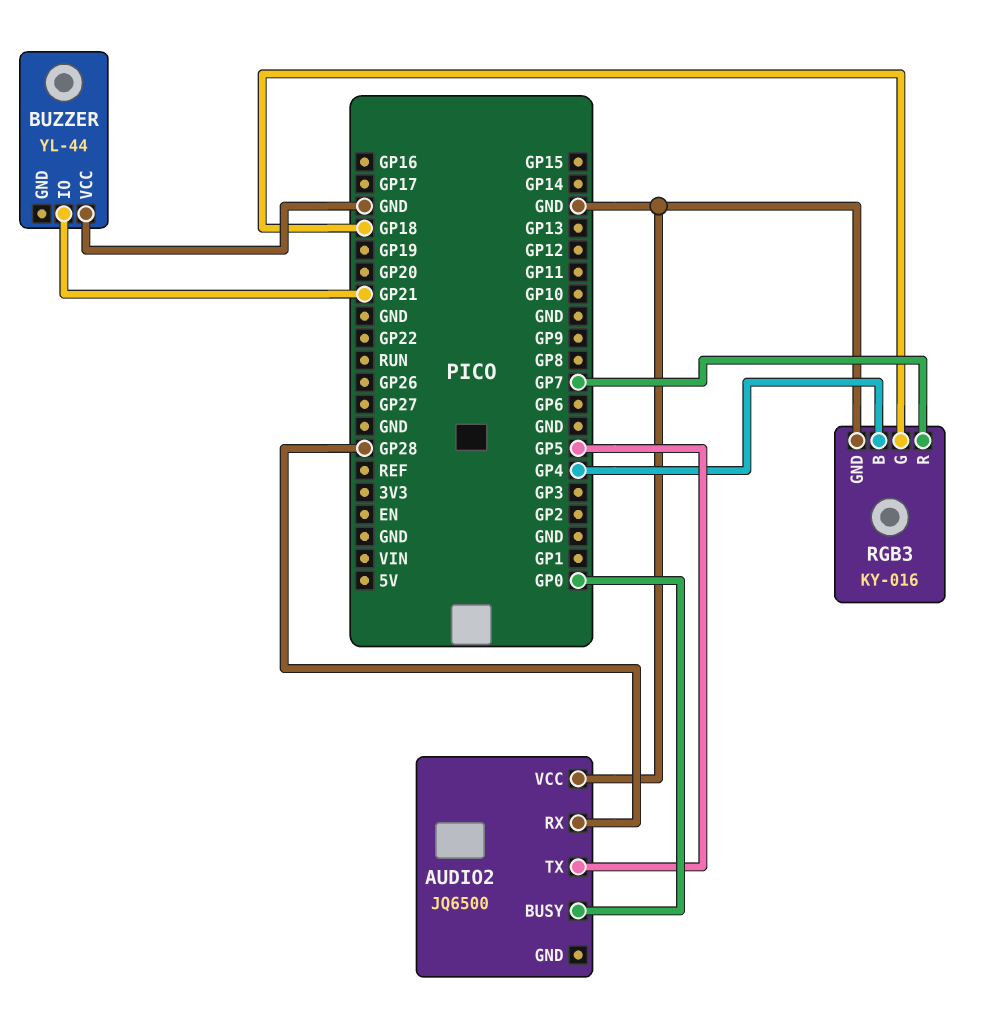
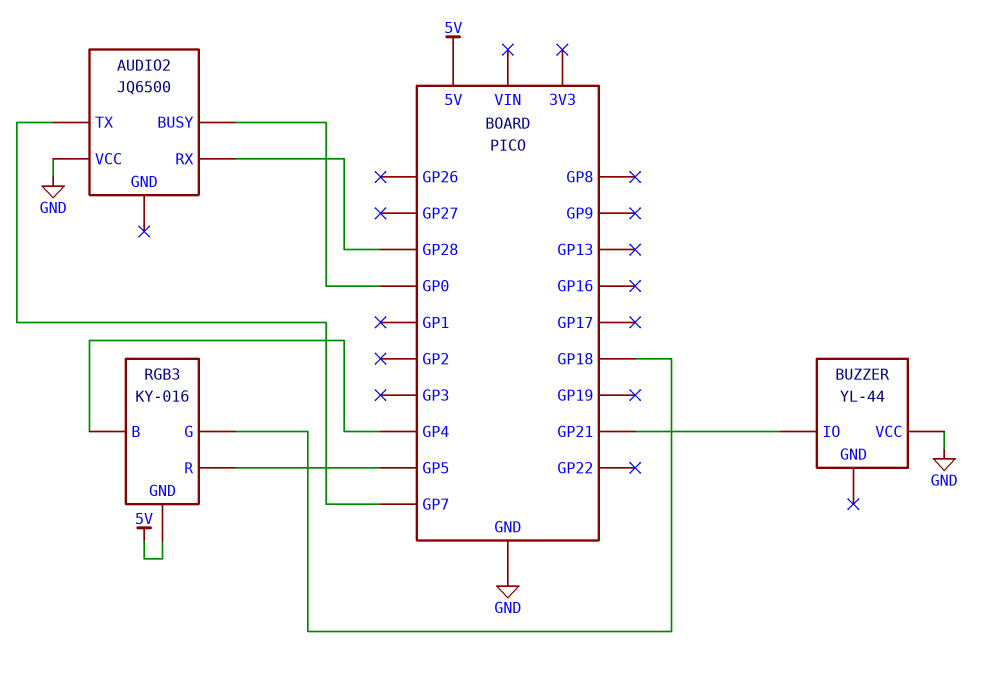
AUDIO2 pin TX: GP5 -> GP7
RGB3 pin GND: GND -> 5V
RGB3 pin R: GP7 -> GP5

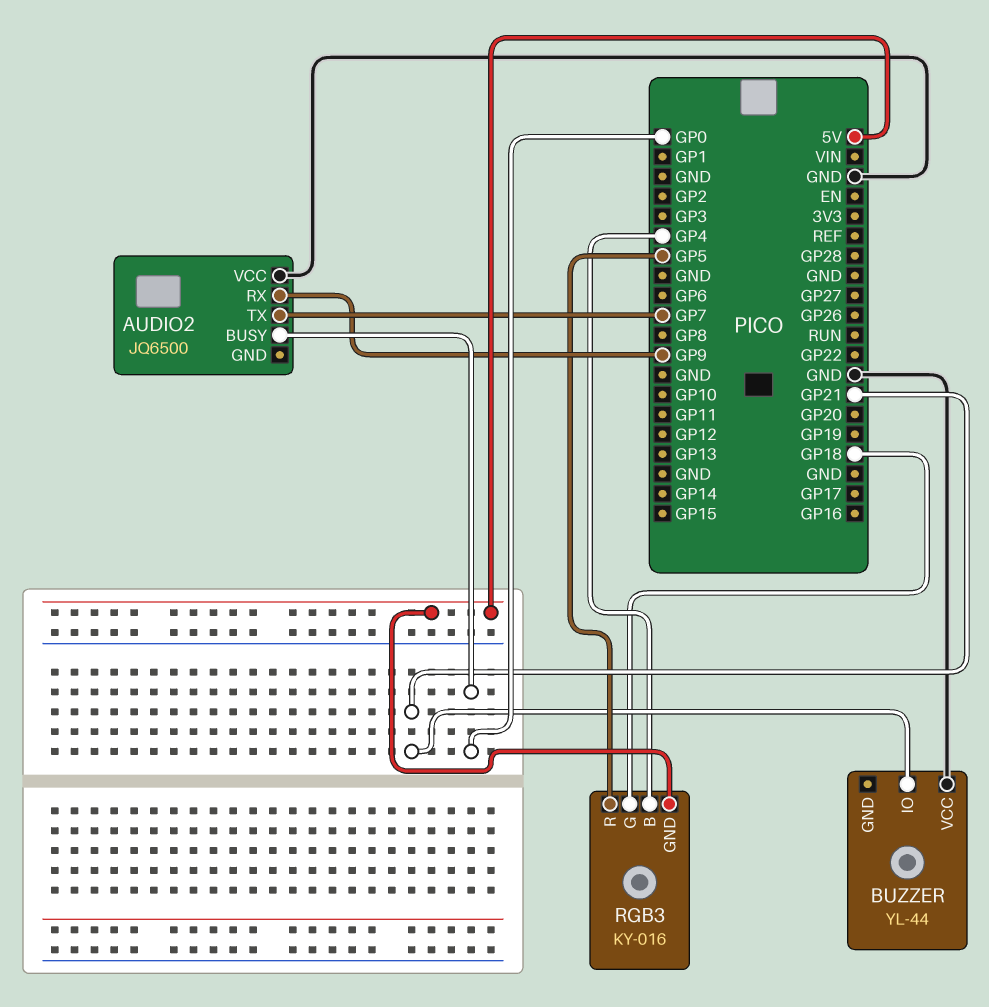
AUDIO2 pin RX: GP28 -> GP9

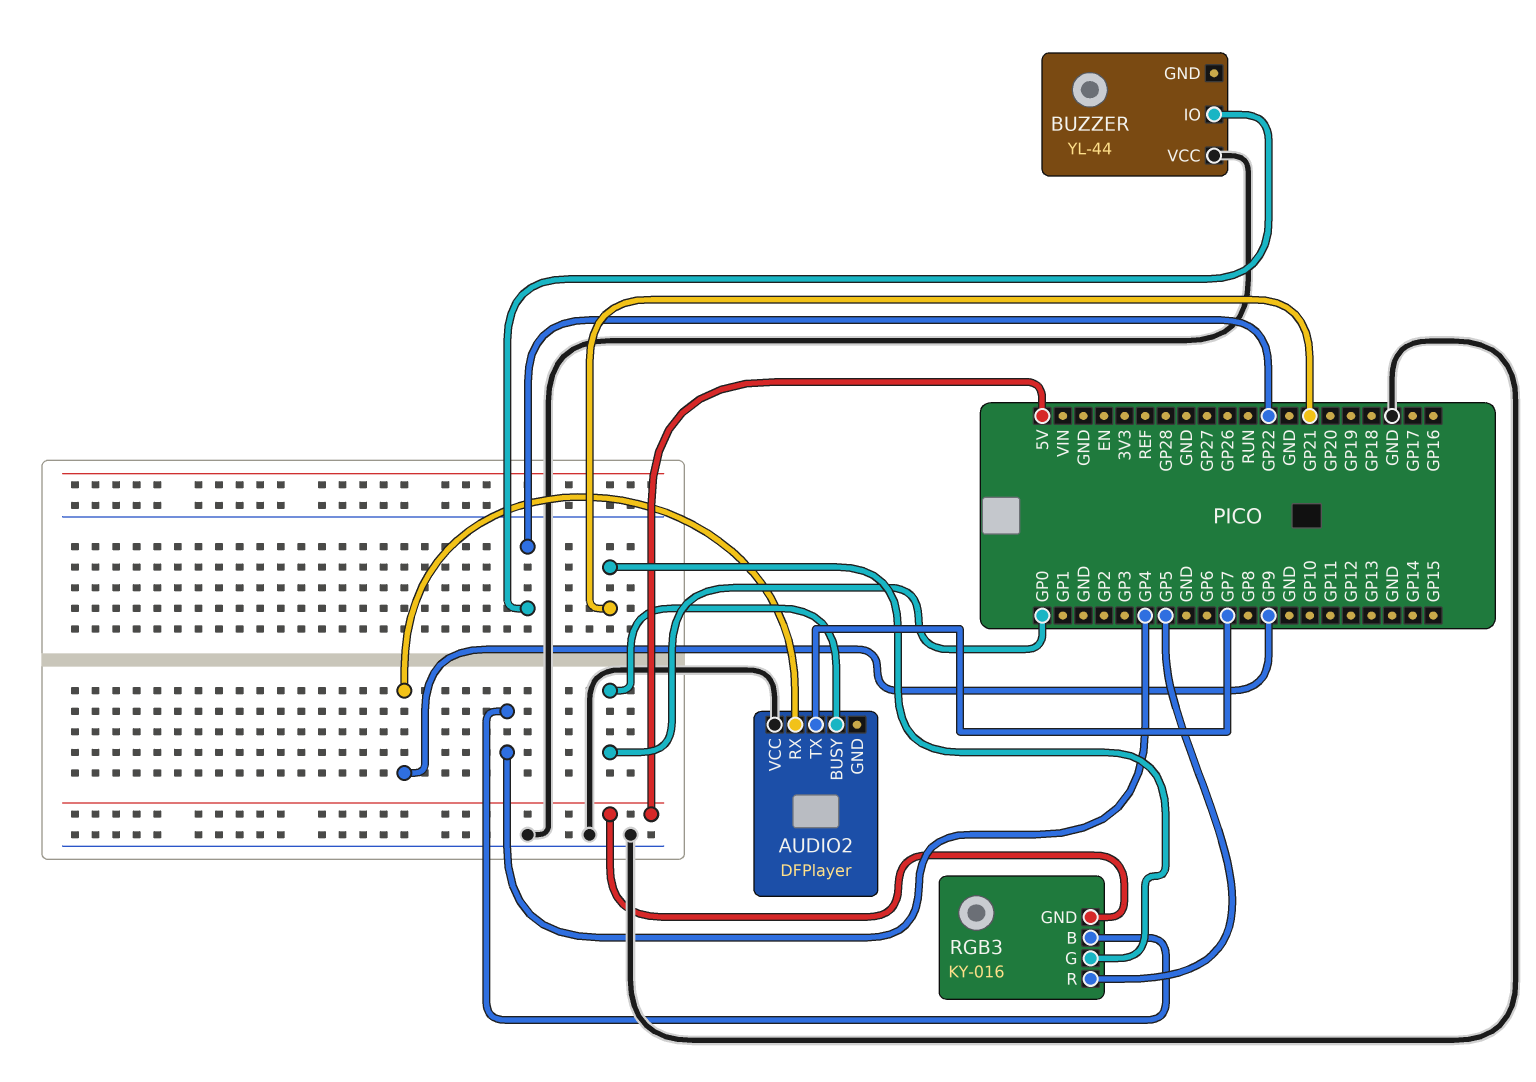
AUDIO2: JQ6500 -> DFPlayer
BUZZER pin IO: GP21 -> GP22
RGB3 pin G: GP18 -> GP21

